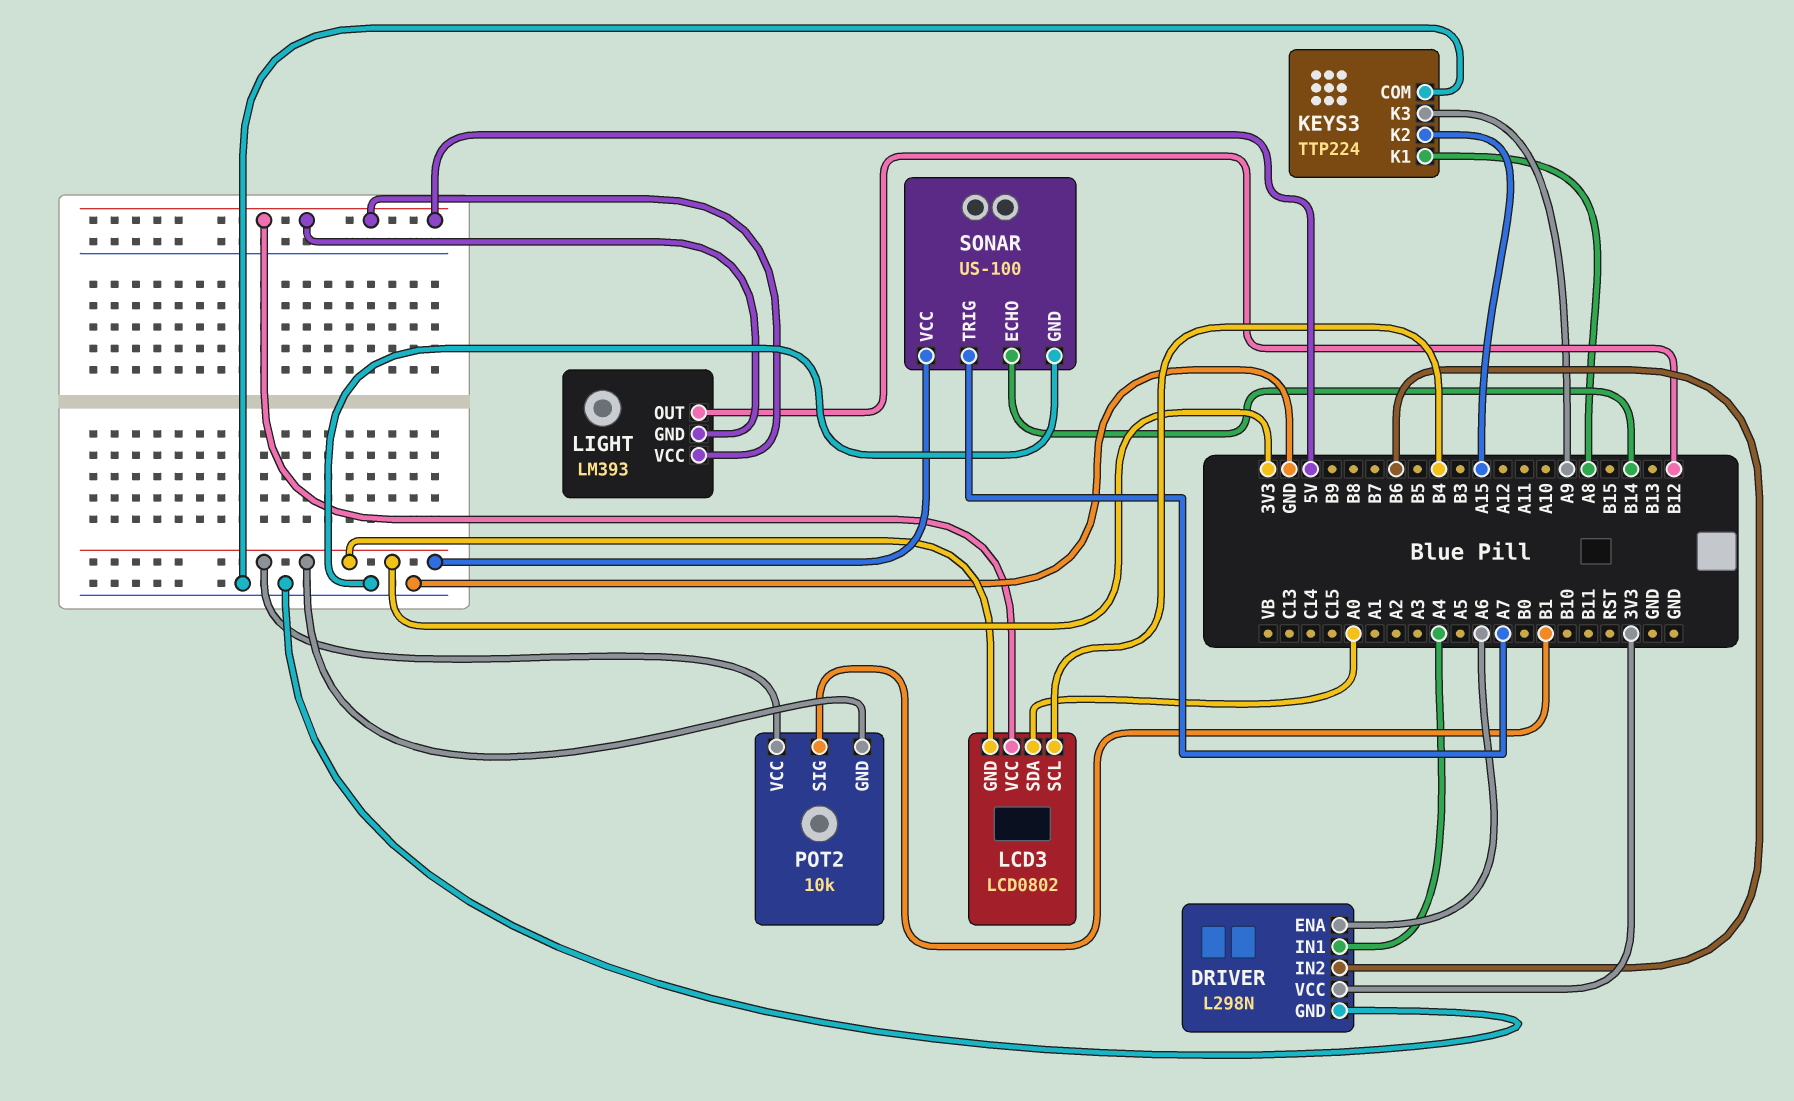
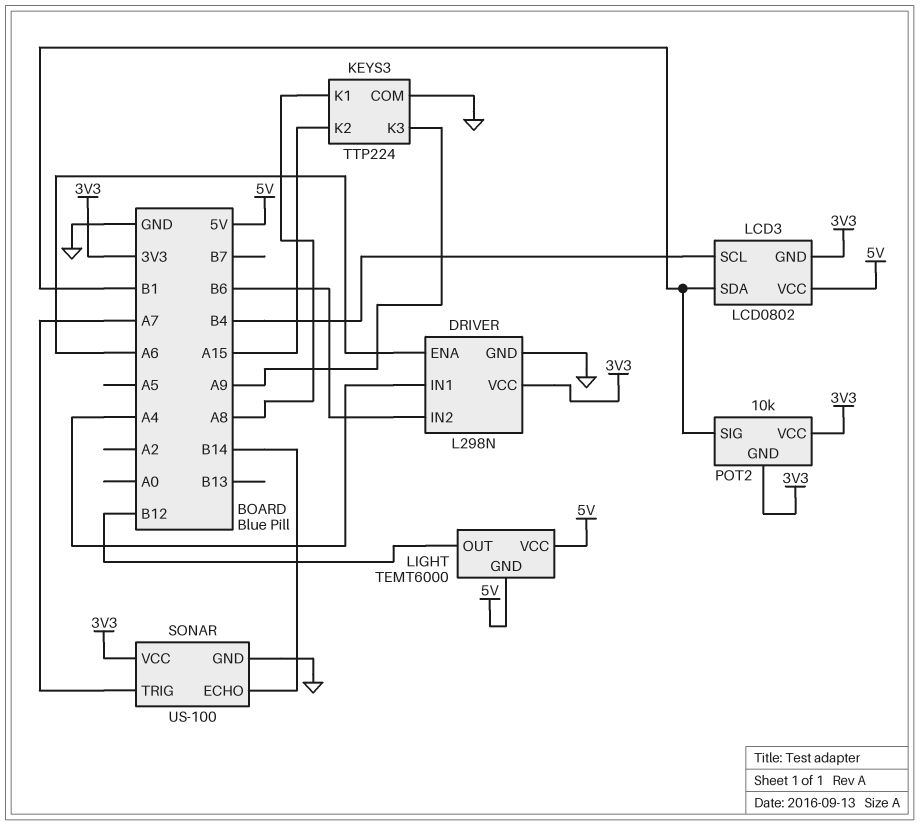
LCD3 pin SDA: A0 -> B1
LIGHT: LM393 -> TEMT6000

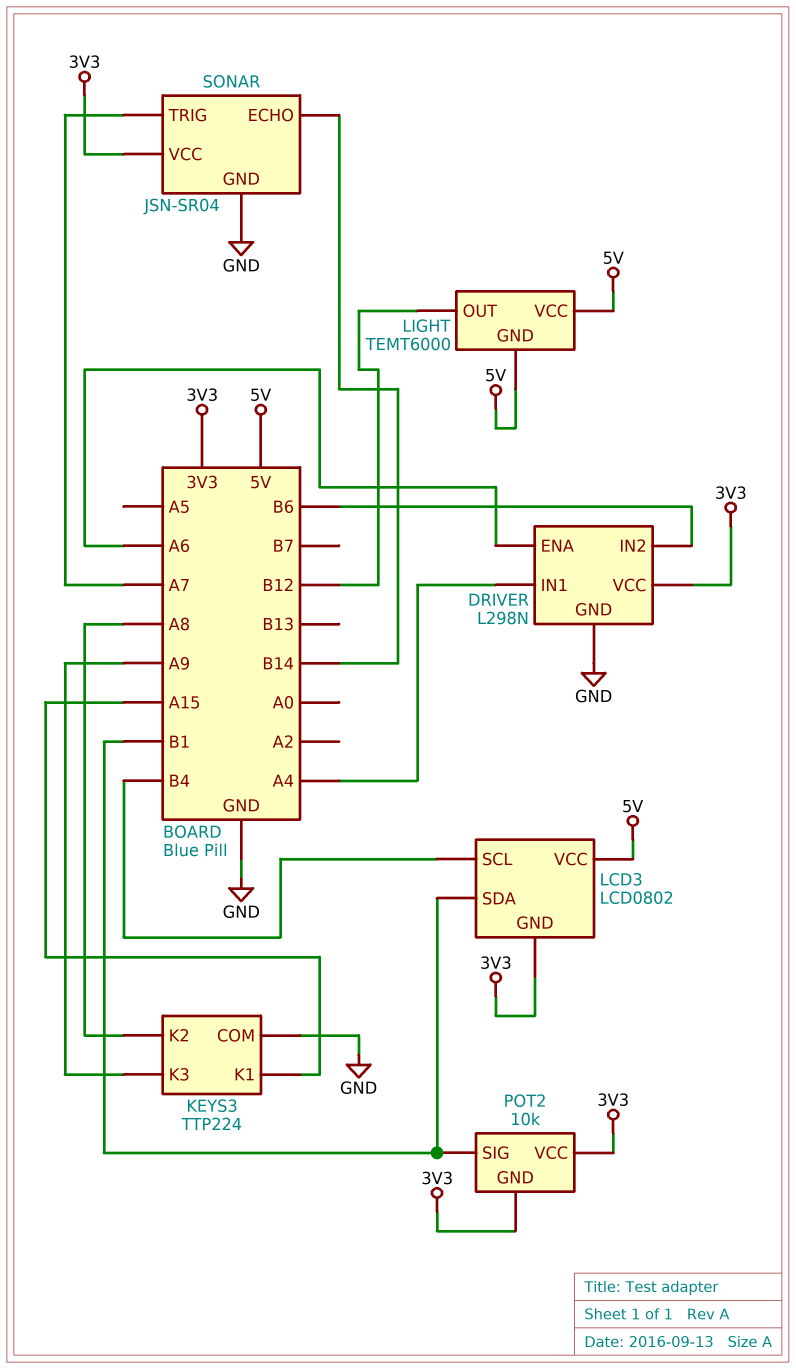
KEYS3 pin K1: A8 -> A15
KEYS3 pin K2: A15 -> A8
SONAR: US-100 -> JSN-SR04

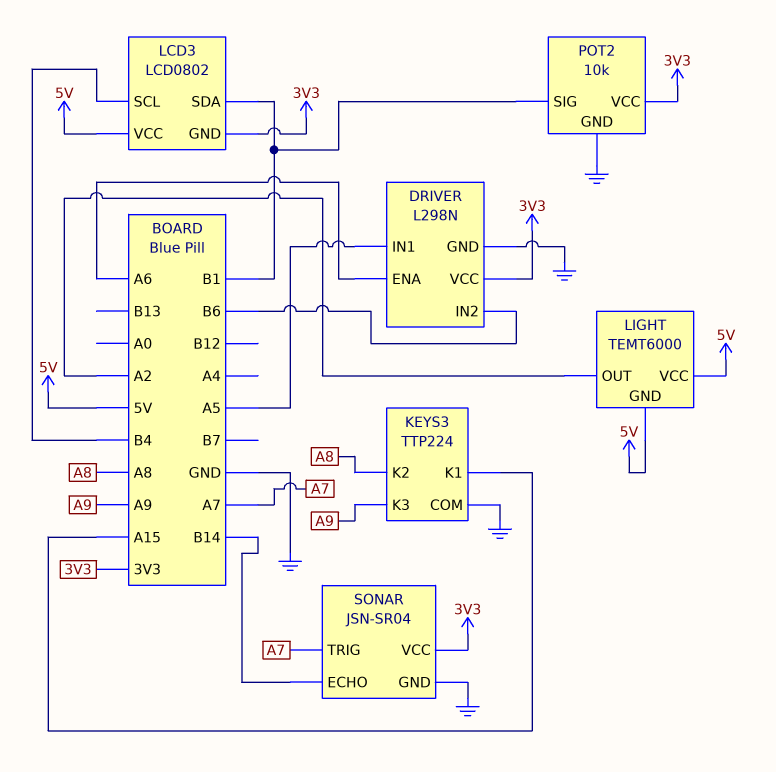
DRIVER pin IN1: A4 -> A5
LIGHT pin OUT: B12 -> A2
POT2 pin GND: 3V3 -> GND

